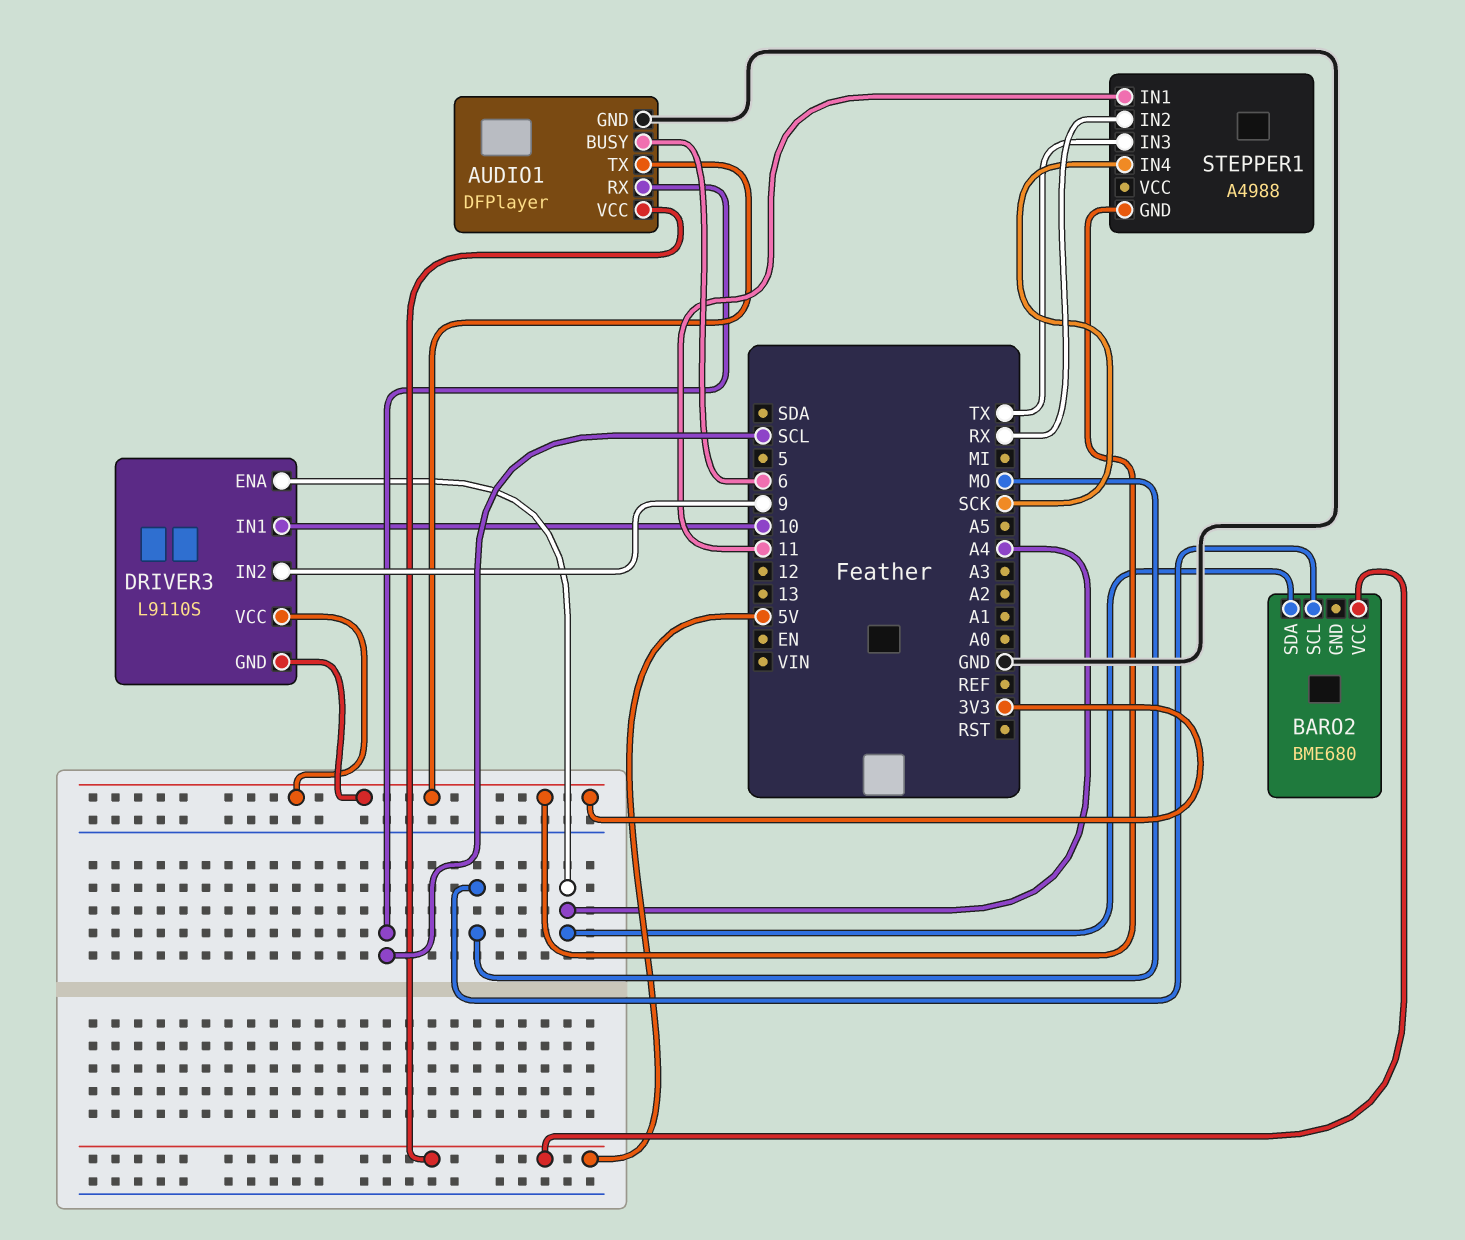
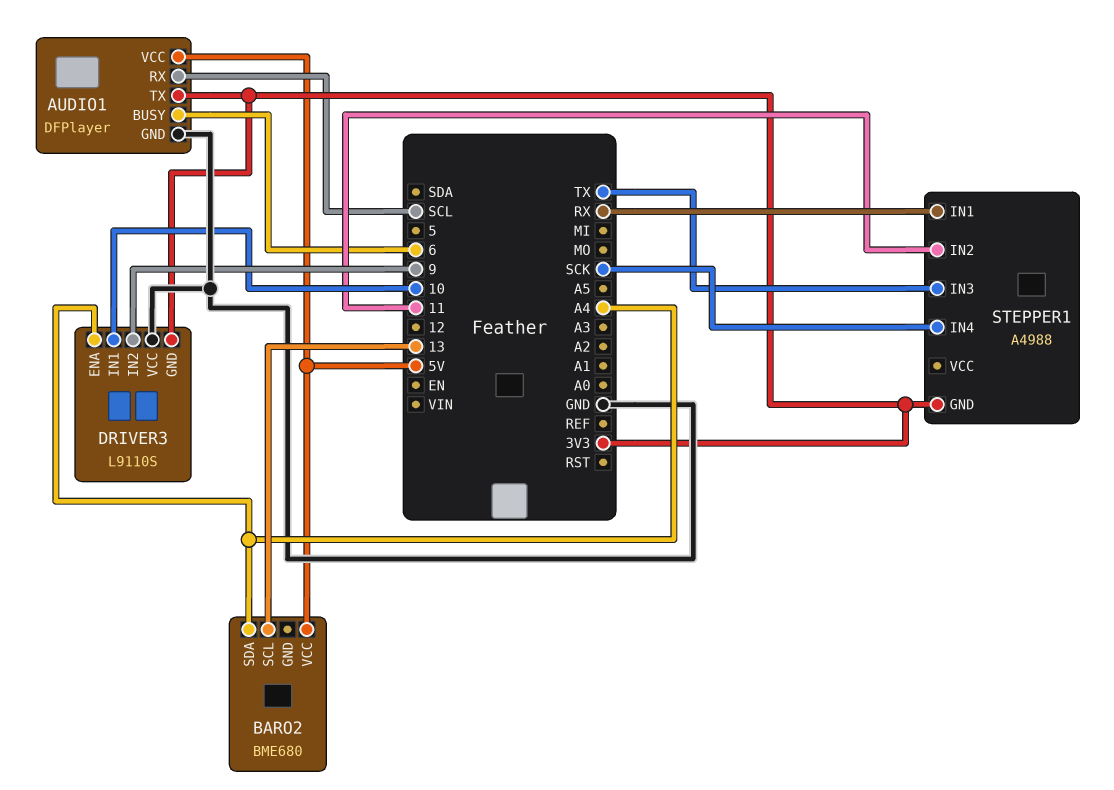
BARO2 pin SCL: MO -> 13
DRIVER3 pin VCC: 3V3 -> GND
STEPPER1 pin IN1: 11 -> RX
STEPPER1 pin IN2: RX -> 11

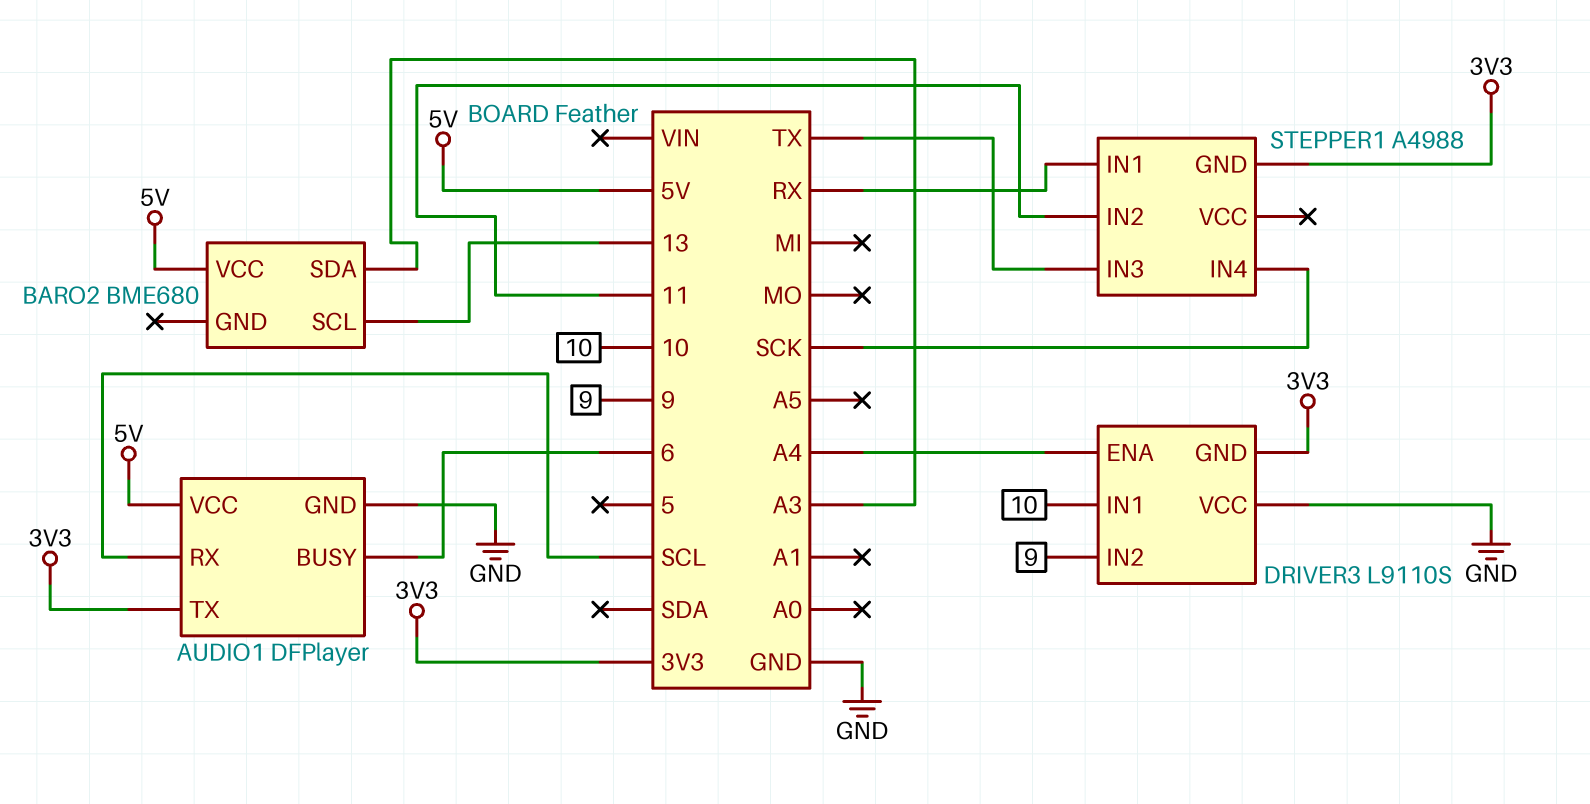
BARO2 pin SDA: A4 -> A3

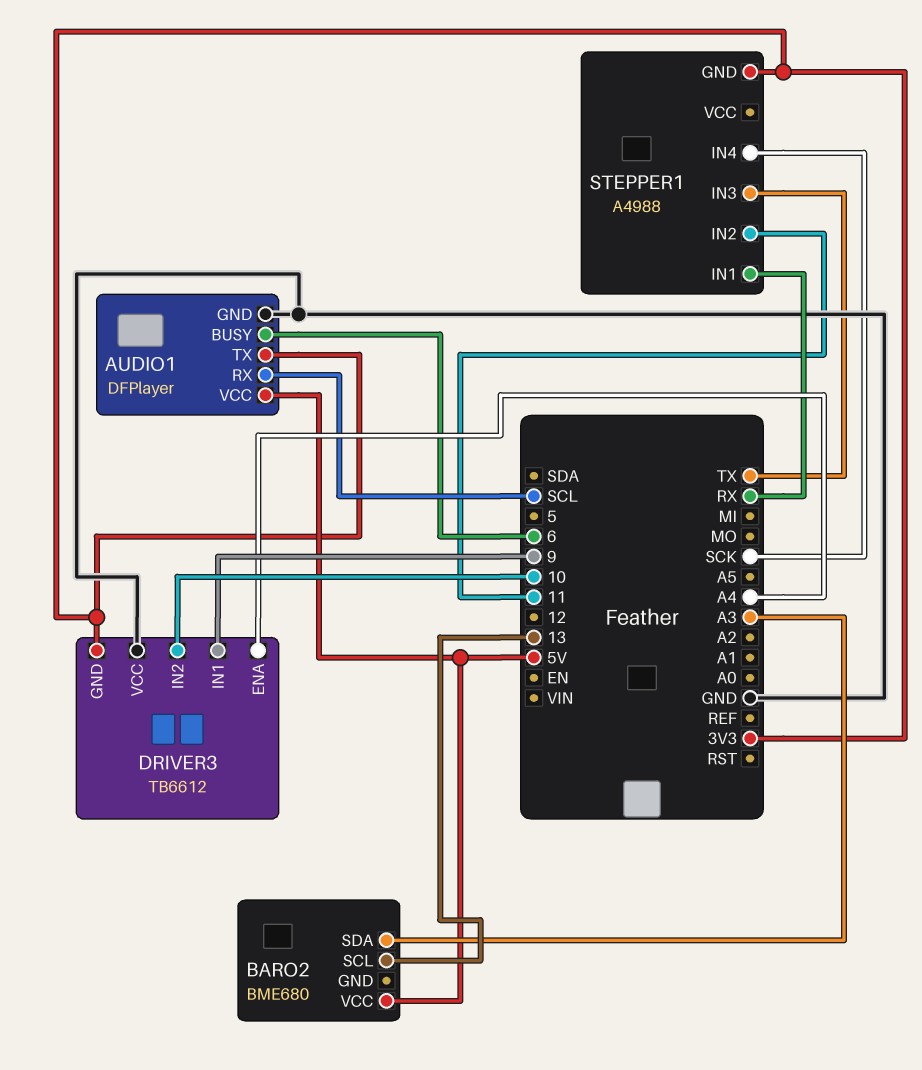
DRIVER3: L9110S -> TB6612
DRIVER3 pin IN1: 10 -> 9
DRIVER3 pin IN2: 9 -> 10

